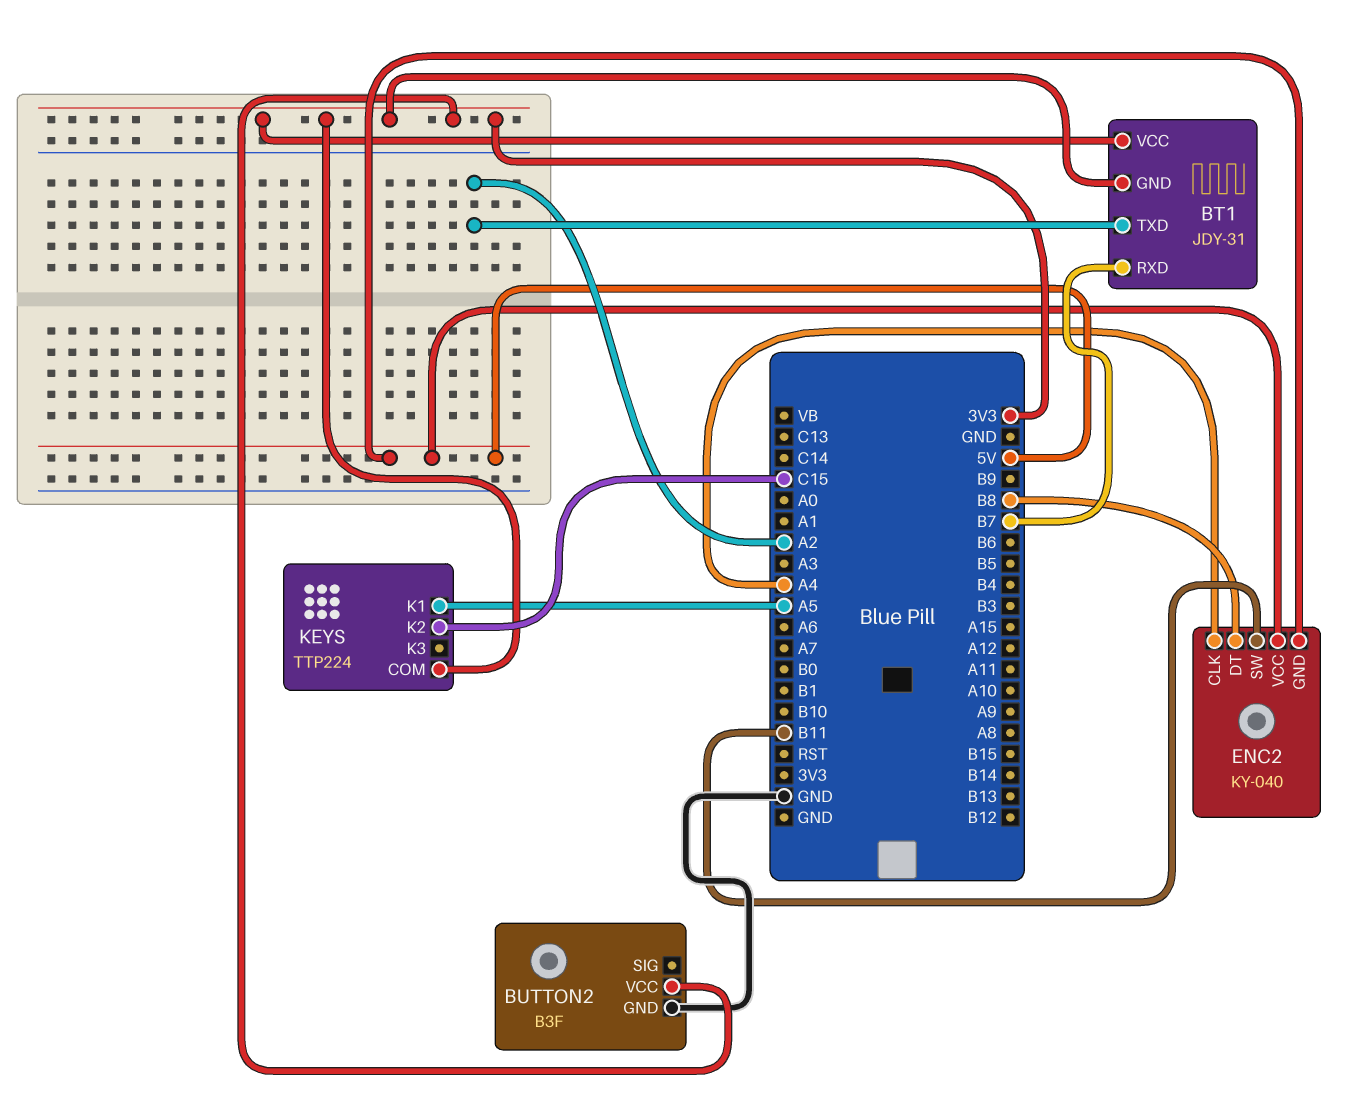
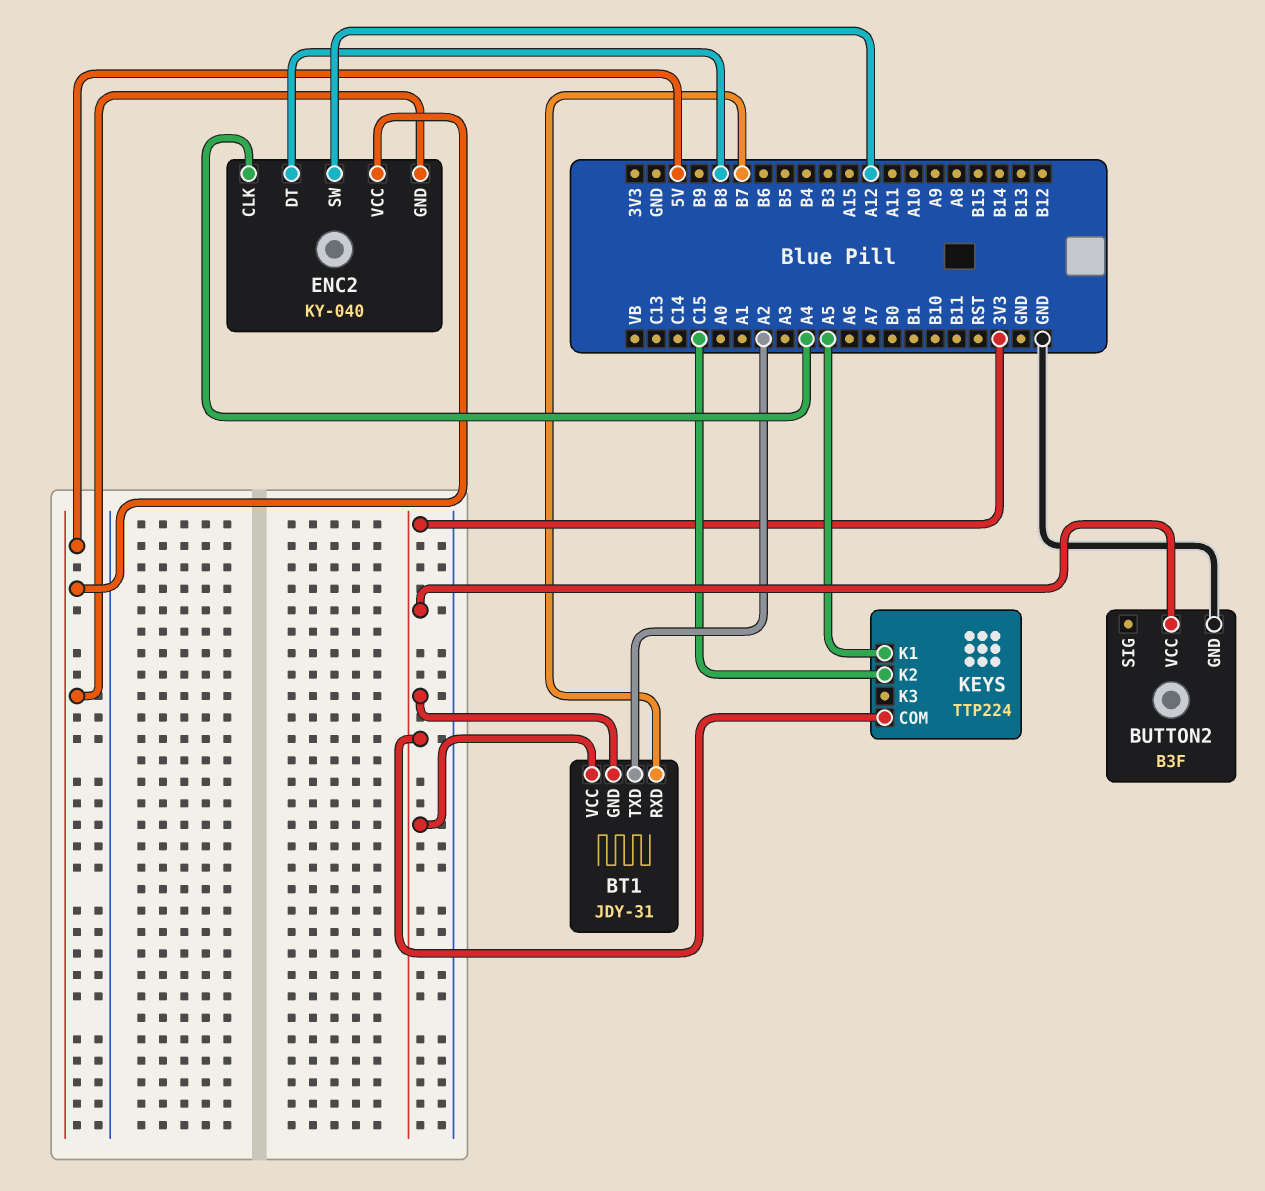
ENC2 pin SW: B11 -> A12

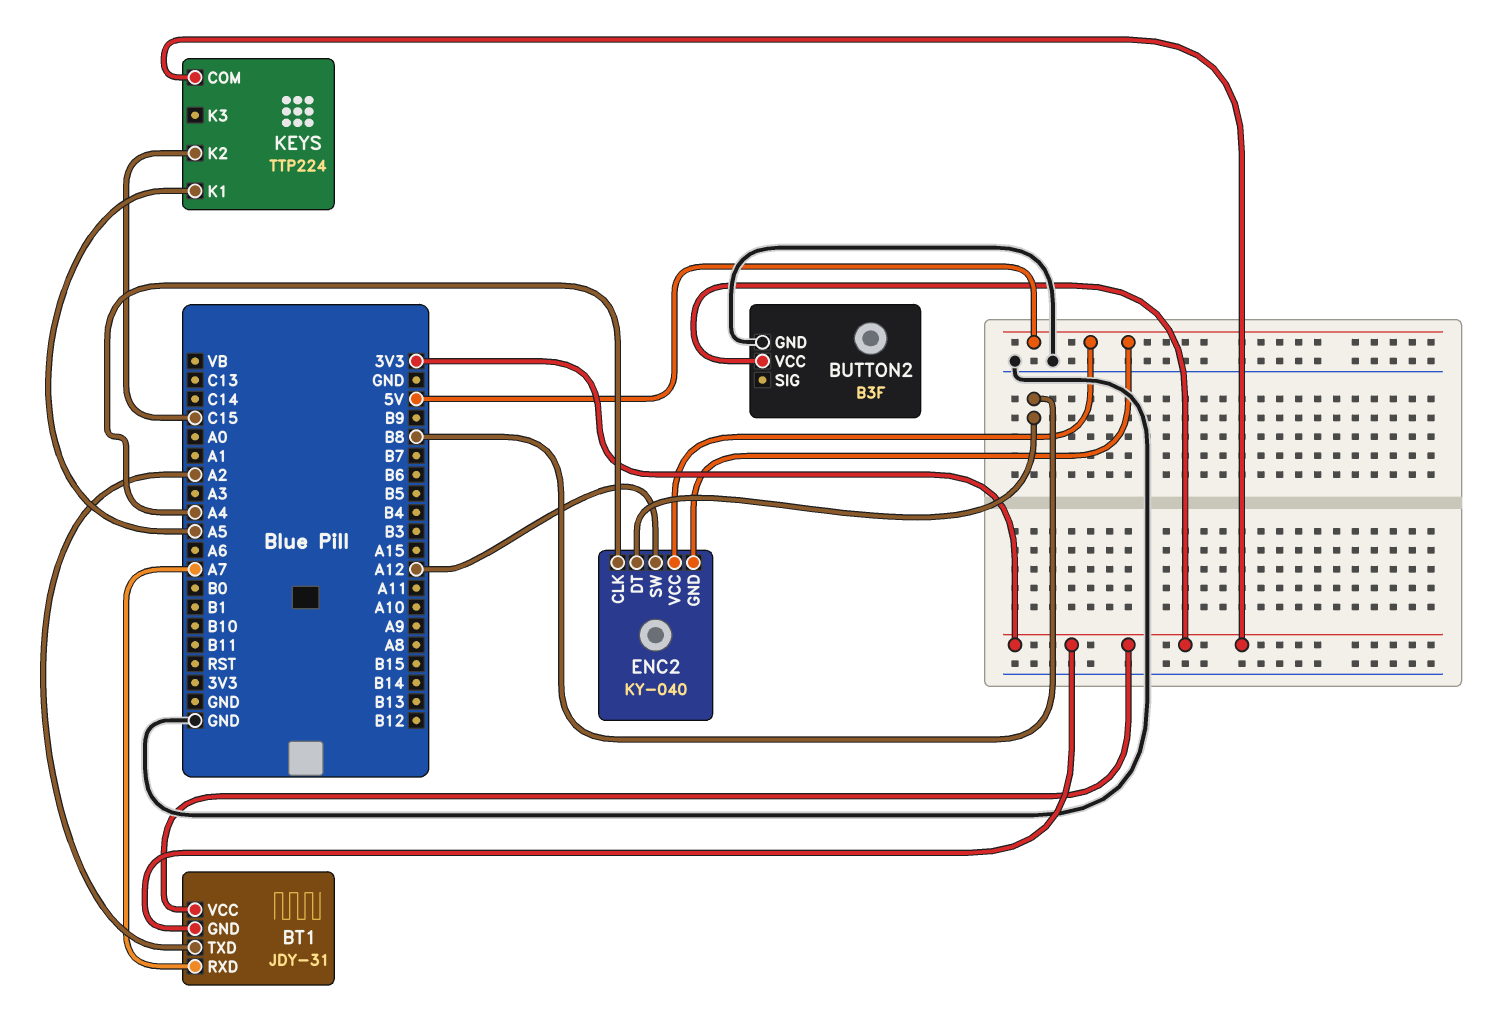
BT1 pin RXD: B7 -> A7

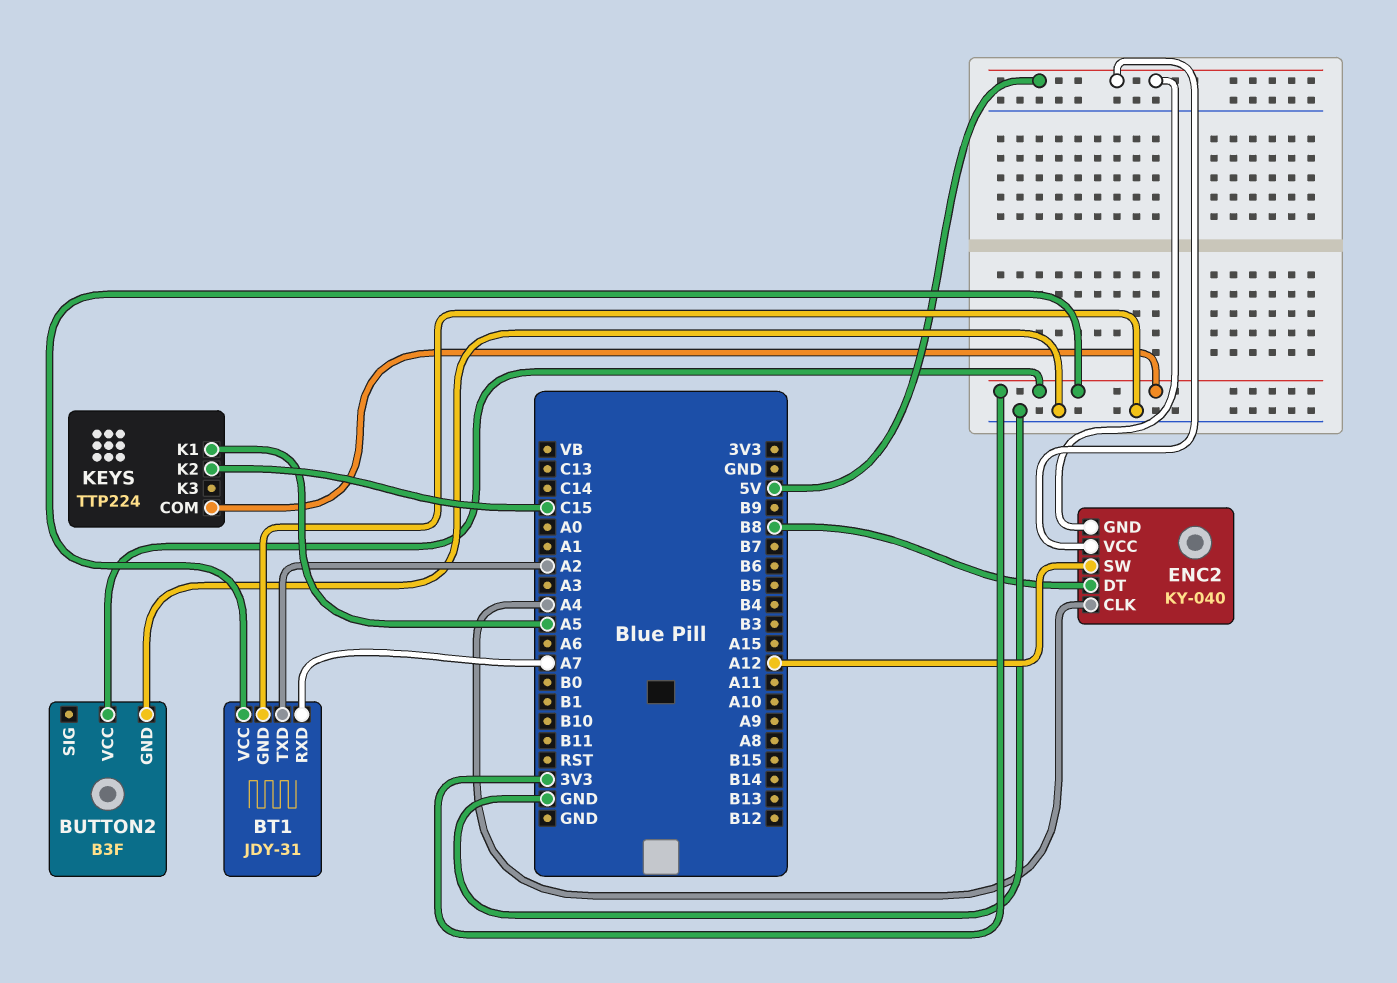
BT1 pin GND: 3V3 -> GND

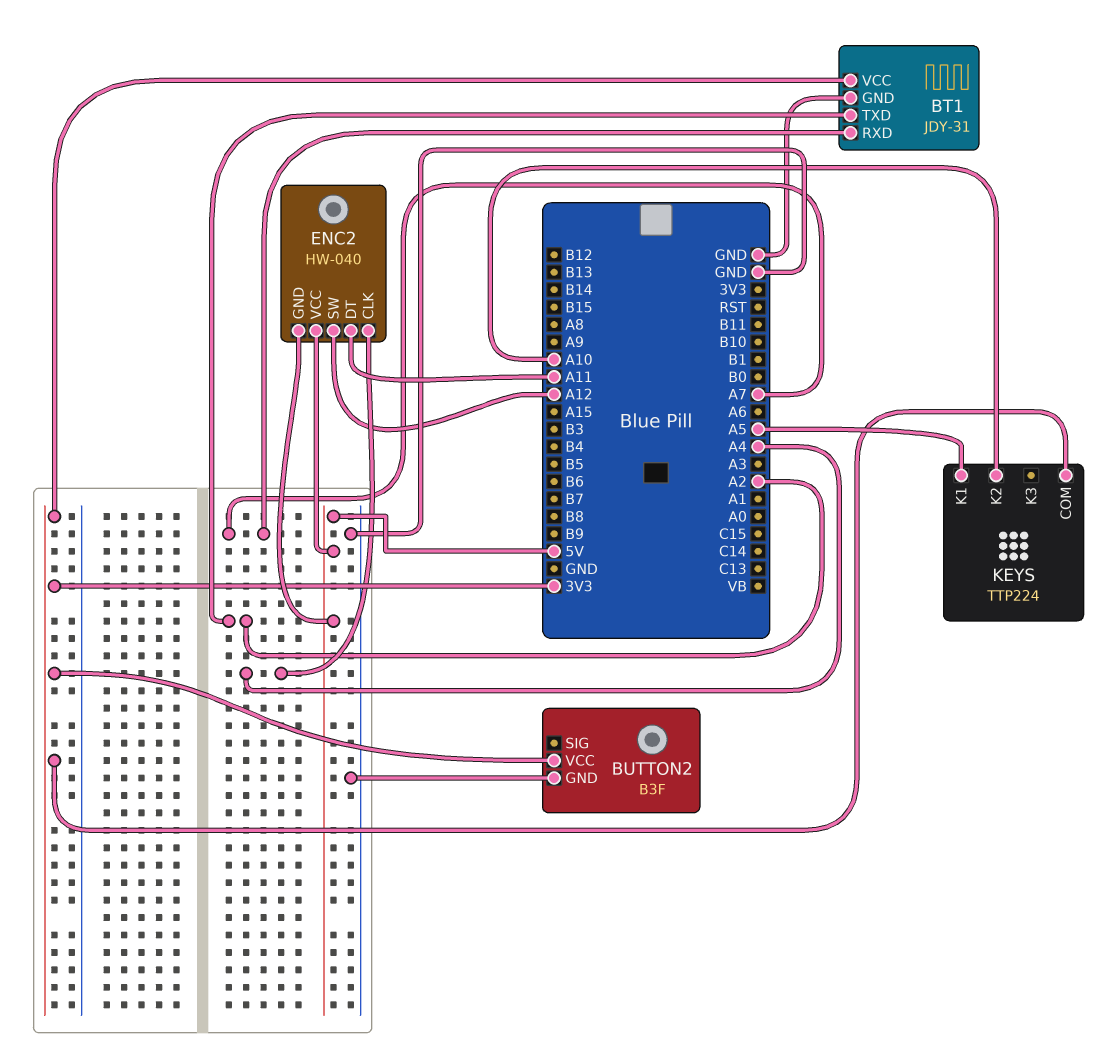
ENC2: KY-040 -> HW-040
ENC2 pin DT: B8 -> A11
KEYS pin K2: C15 -> A10

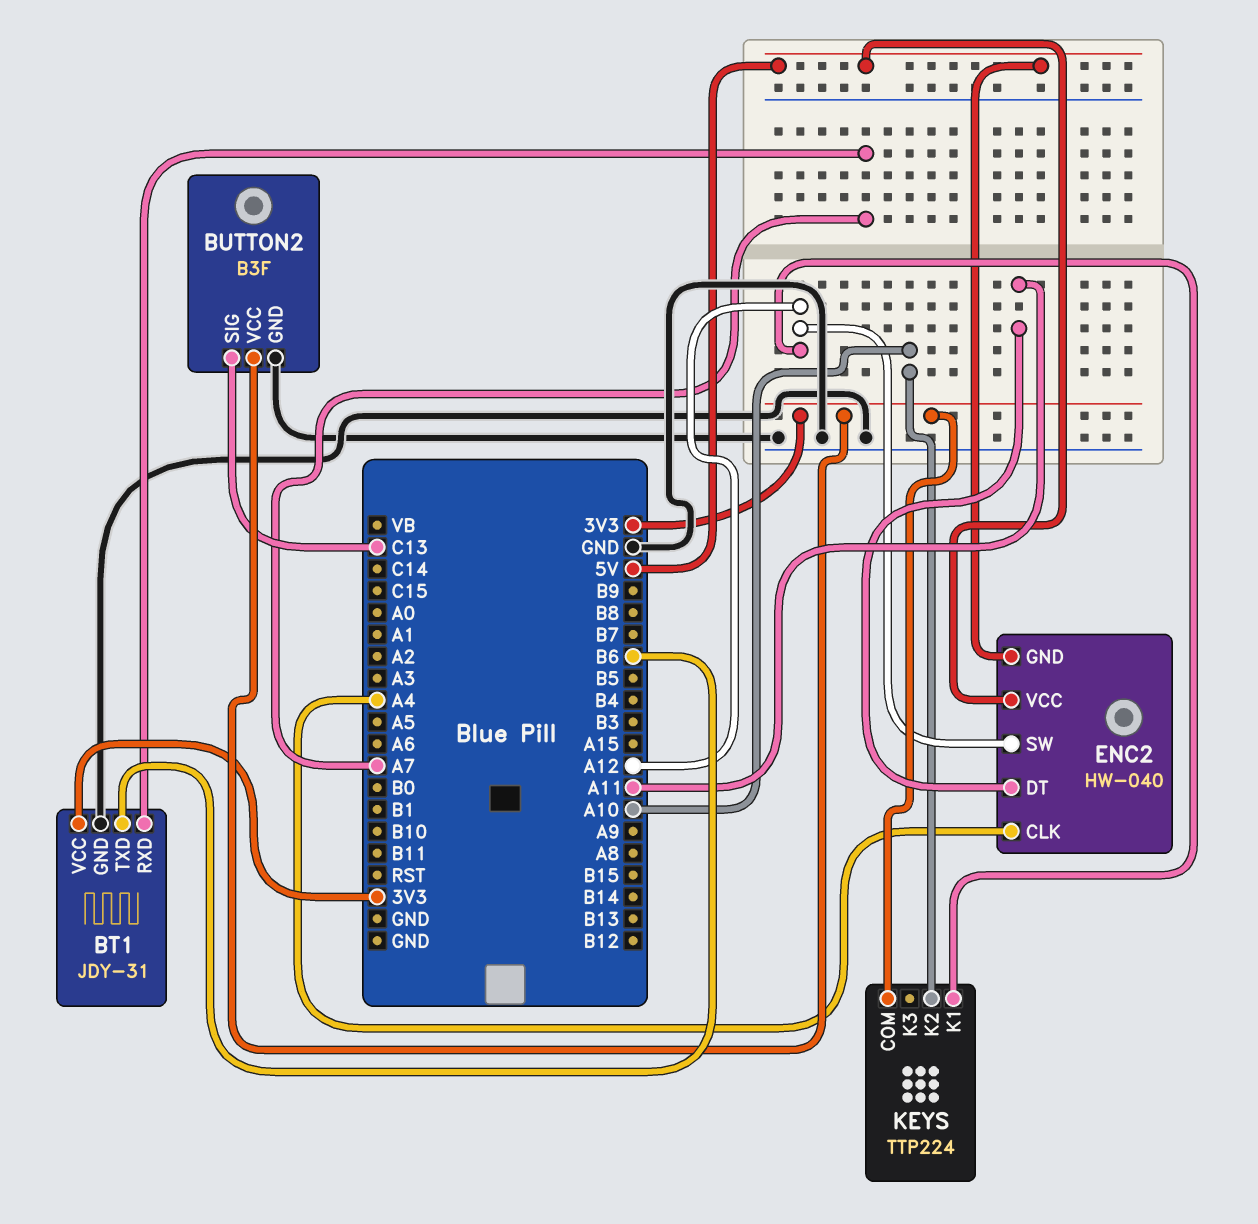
BT1 pin TXD: A2 -> B6
BUTTON2 pin SIG: none -> C13
KEYS pin K1: A5 -> A12

